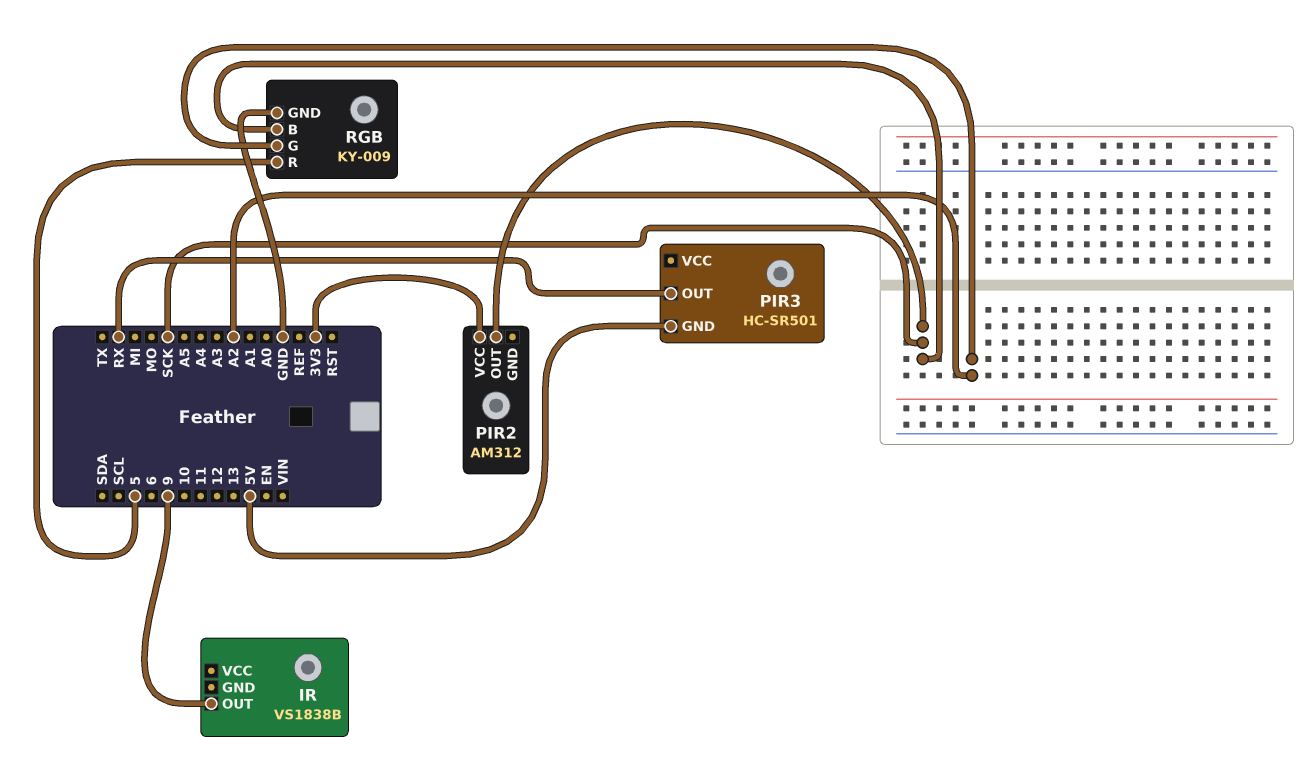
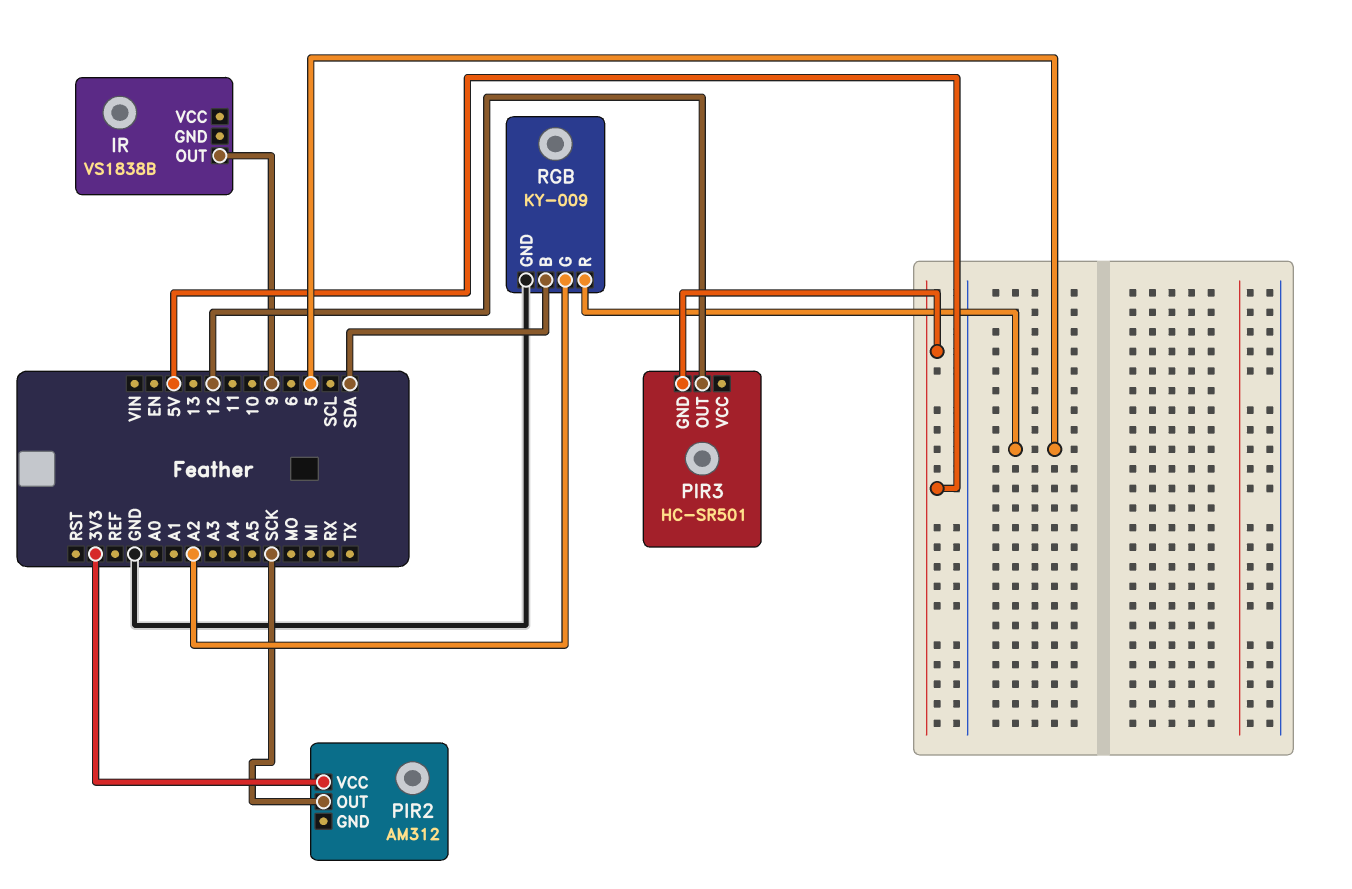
PIR3 pin OUT: RX -> 12
RGB pin B: SCK -> SDA

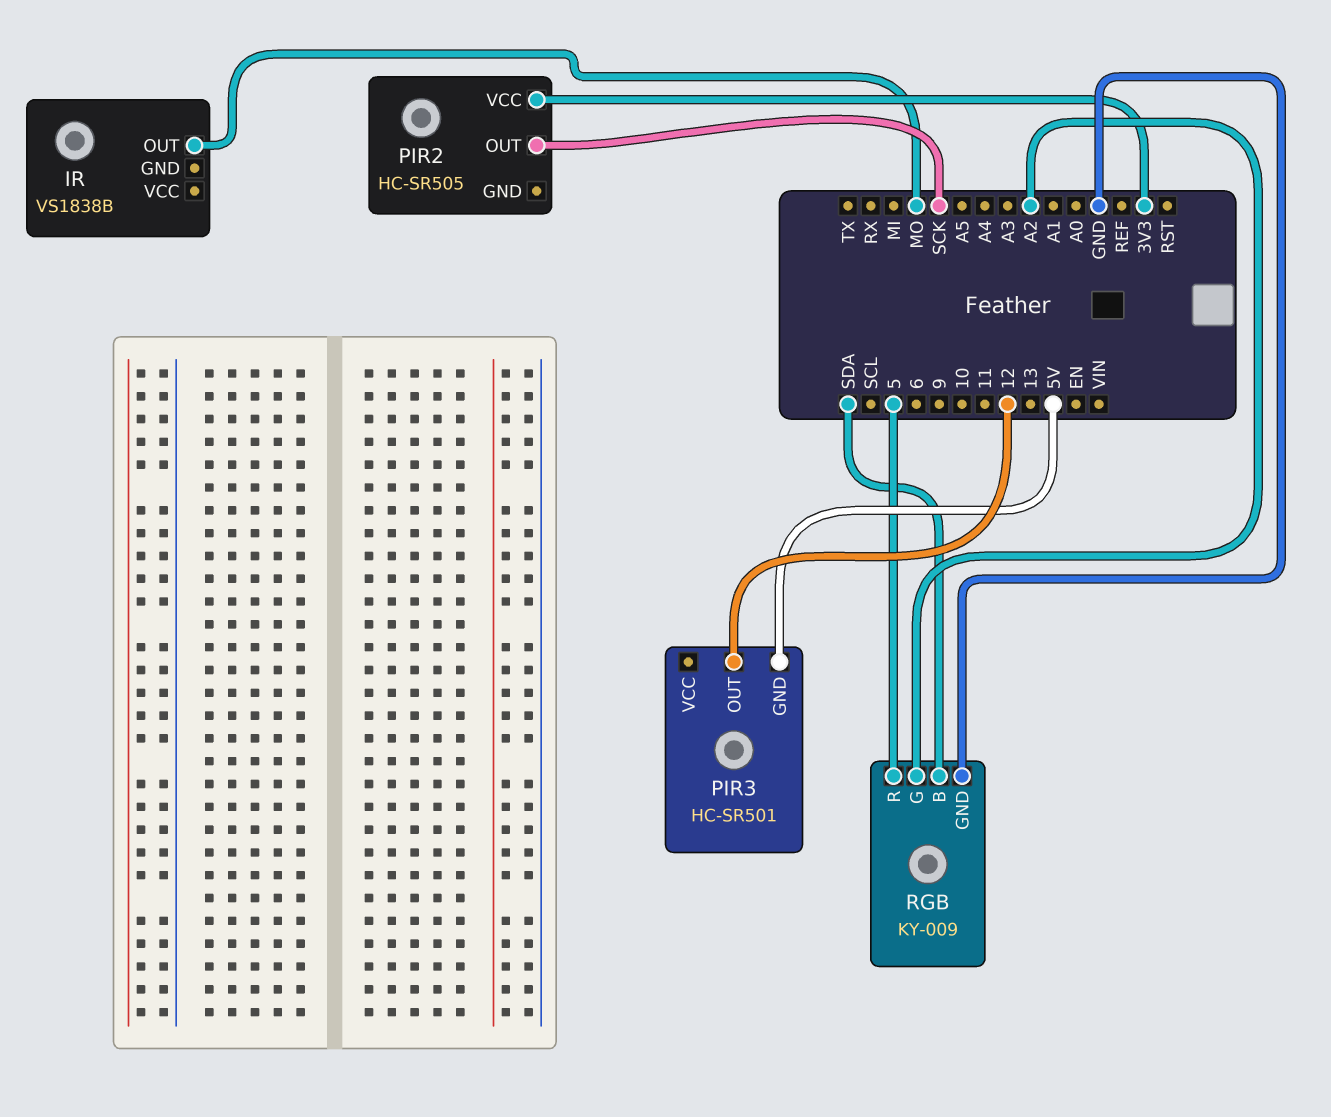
IR pin OUT: 9 -> MO
PIR2: AM312 -> HC-SR505

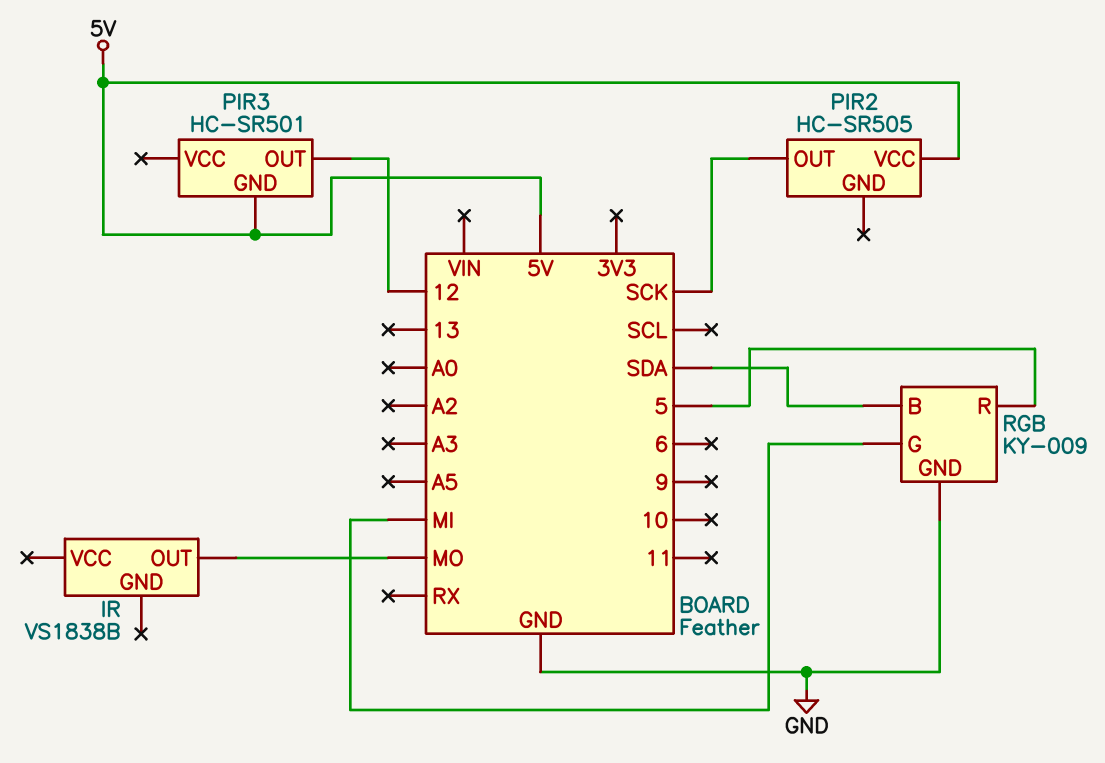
PIR2 pin VCC: 3V3 -> 5V
RGB pin G: A2 -> MI

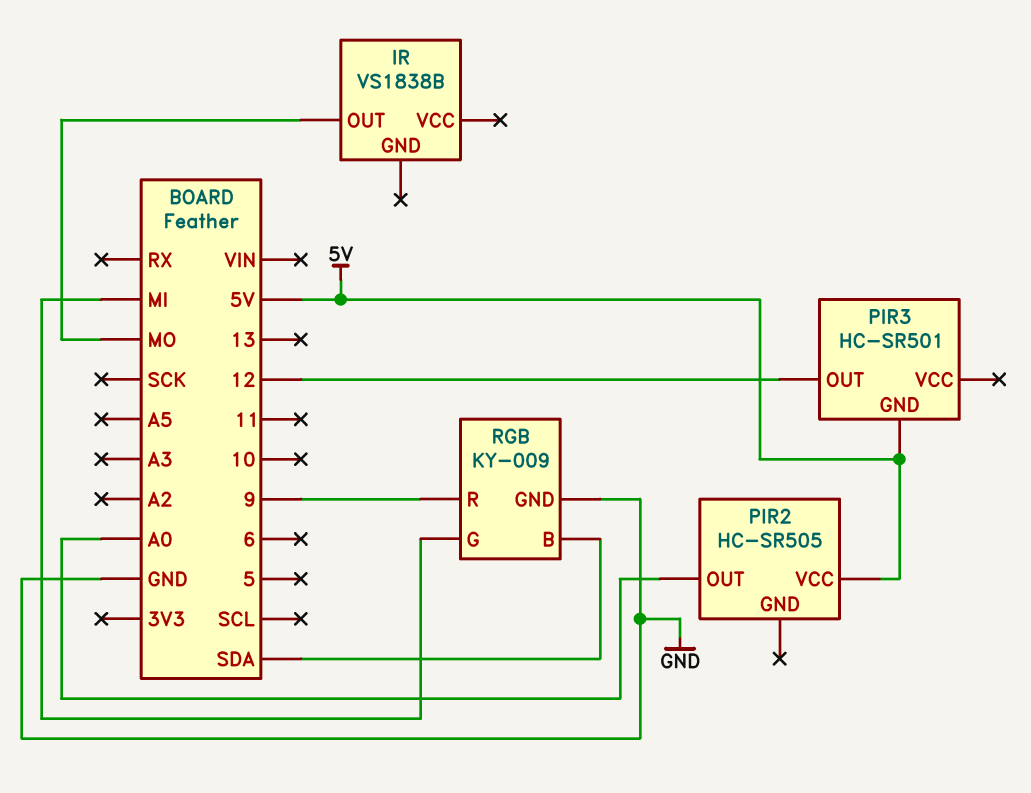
PIR2 pin OUT: SCK -> A0
RGB pin R: 5 -> 9

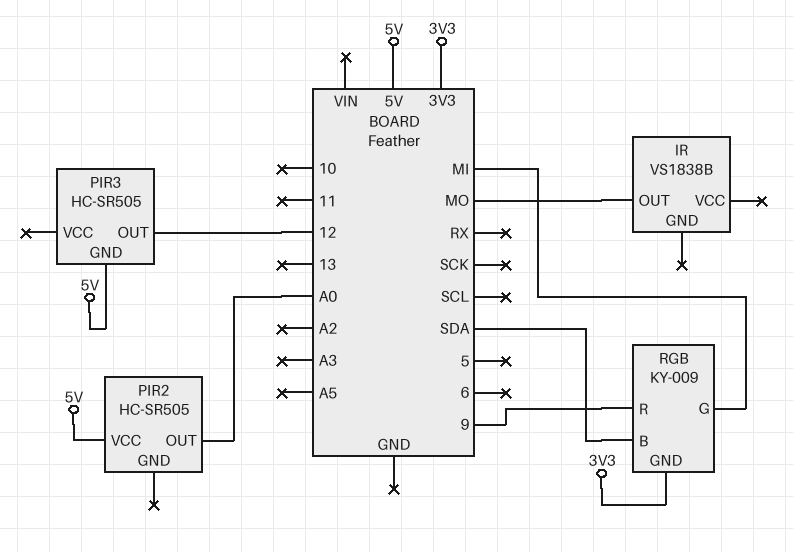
PIR3: HC-SR501 -> HC-SR505
RGB pin GND: GND -> 3V3

